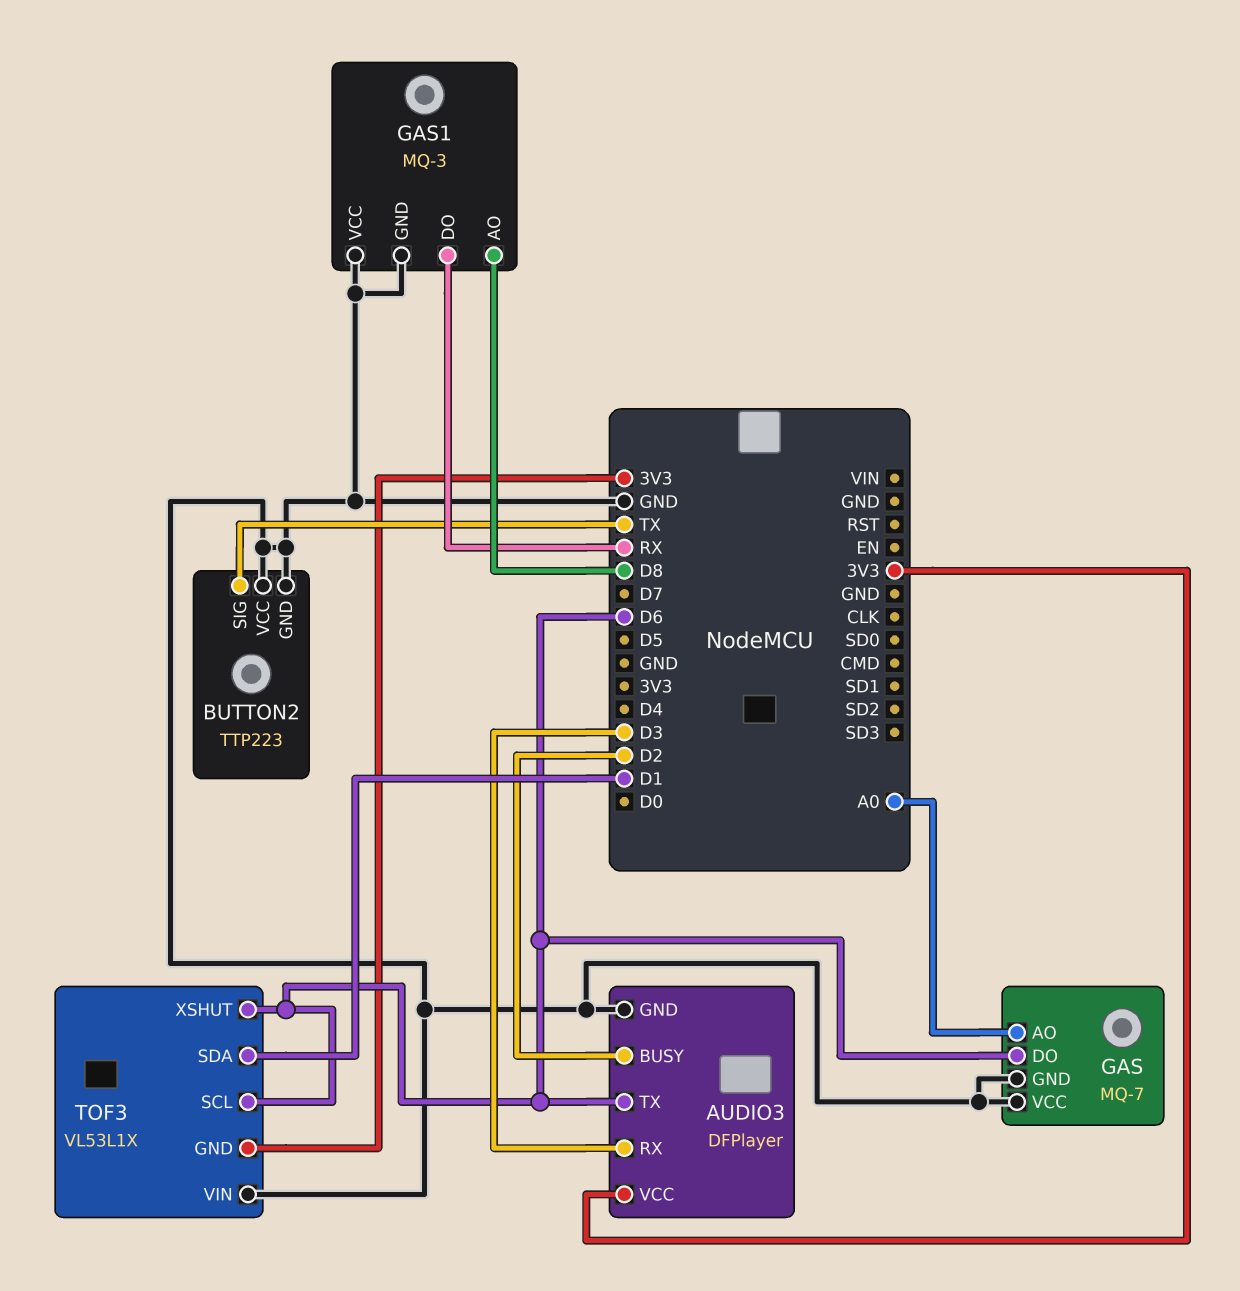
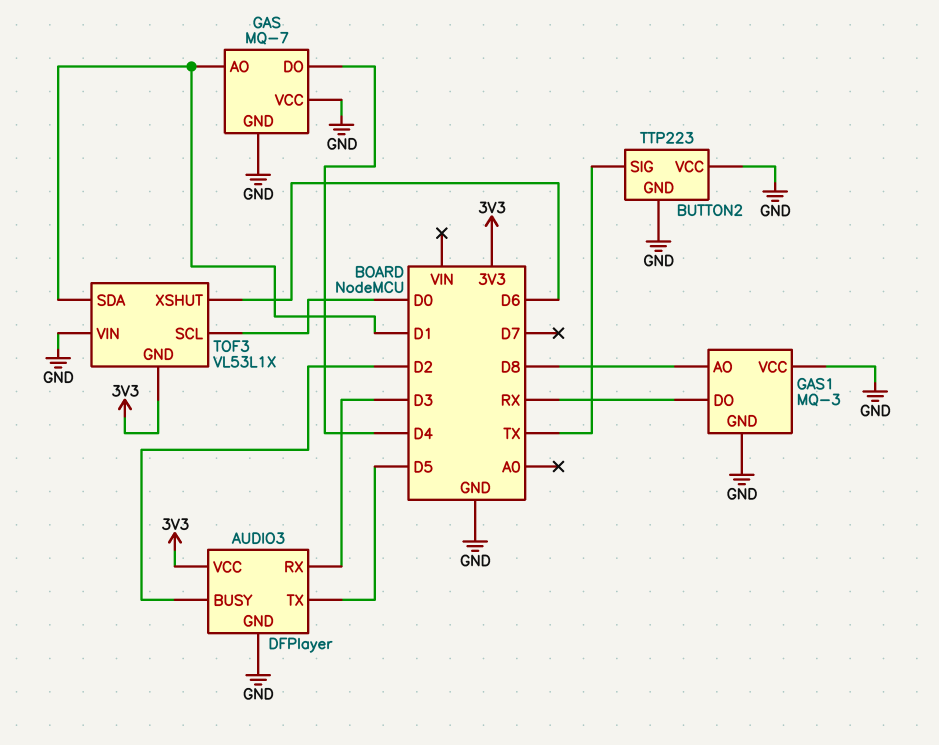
AUDIO3 pin TX: D6 -> D5
GAS pin AO: A0 -> D1
GAS pin DO: D6 -> D4
TOF3 pin SCL: D6 -> D0

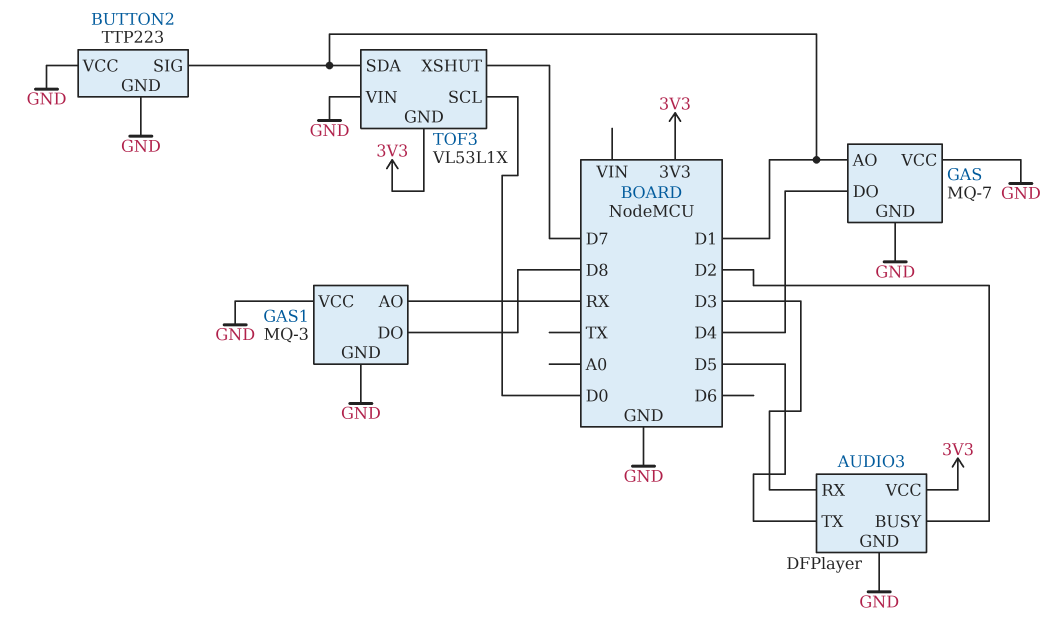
BUTTON2 pin SIG: TX -> D1
GAS1 pin AO: D8 -> RX
GAS1 pin DO: RX -> D8
TOF3 pin XSHUT: D6 -> D7

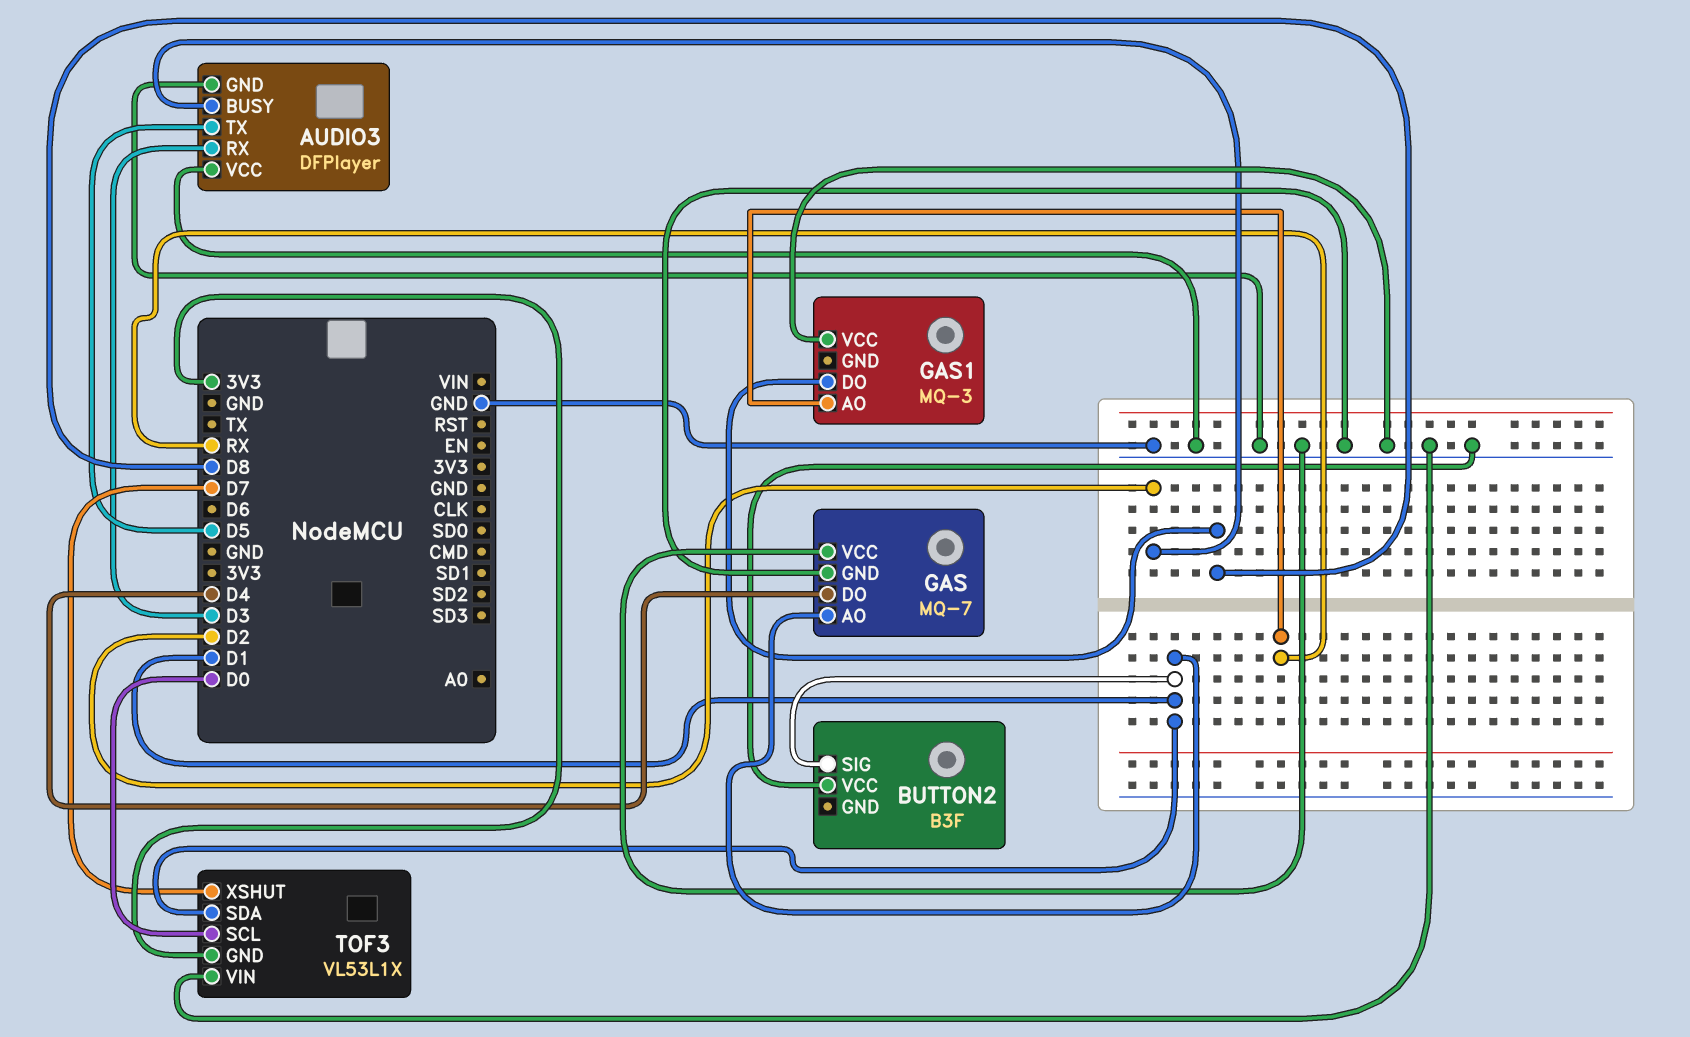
AUDIO3 pin VCC: 3V3 -> GND
BUTTON2: TTP223 -> B3F
BUTTON2 pin GND: GND -> none
GAS1 pin GND: GND -> none

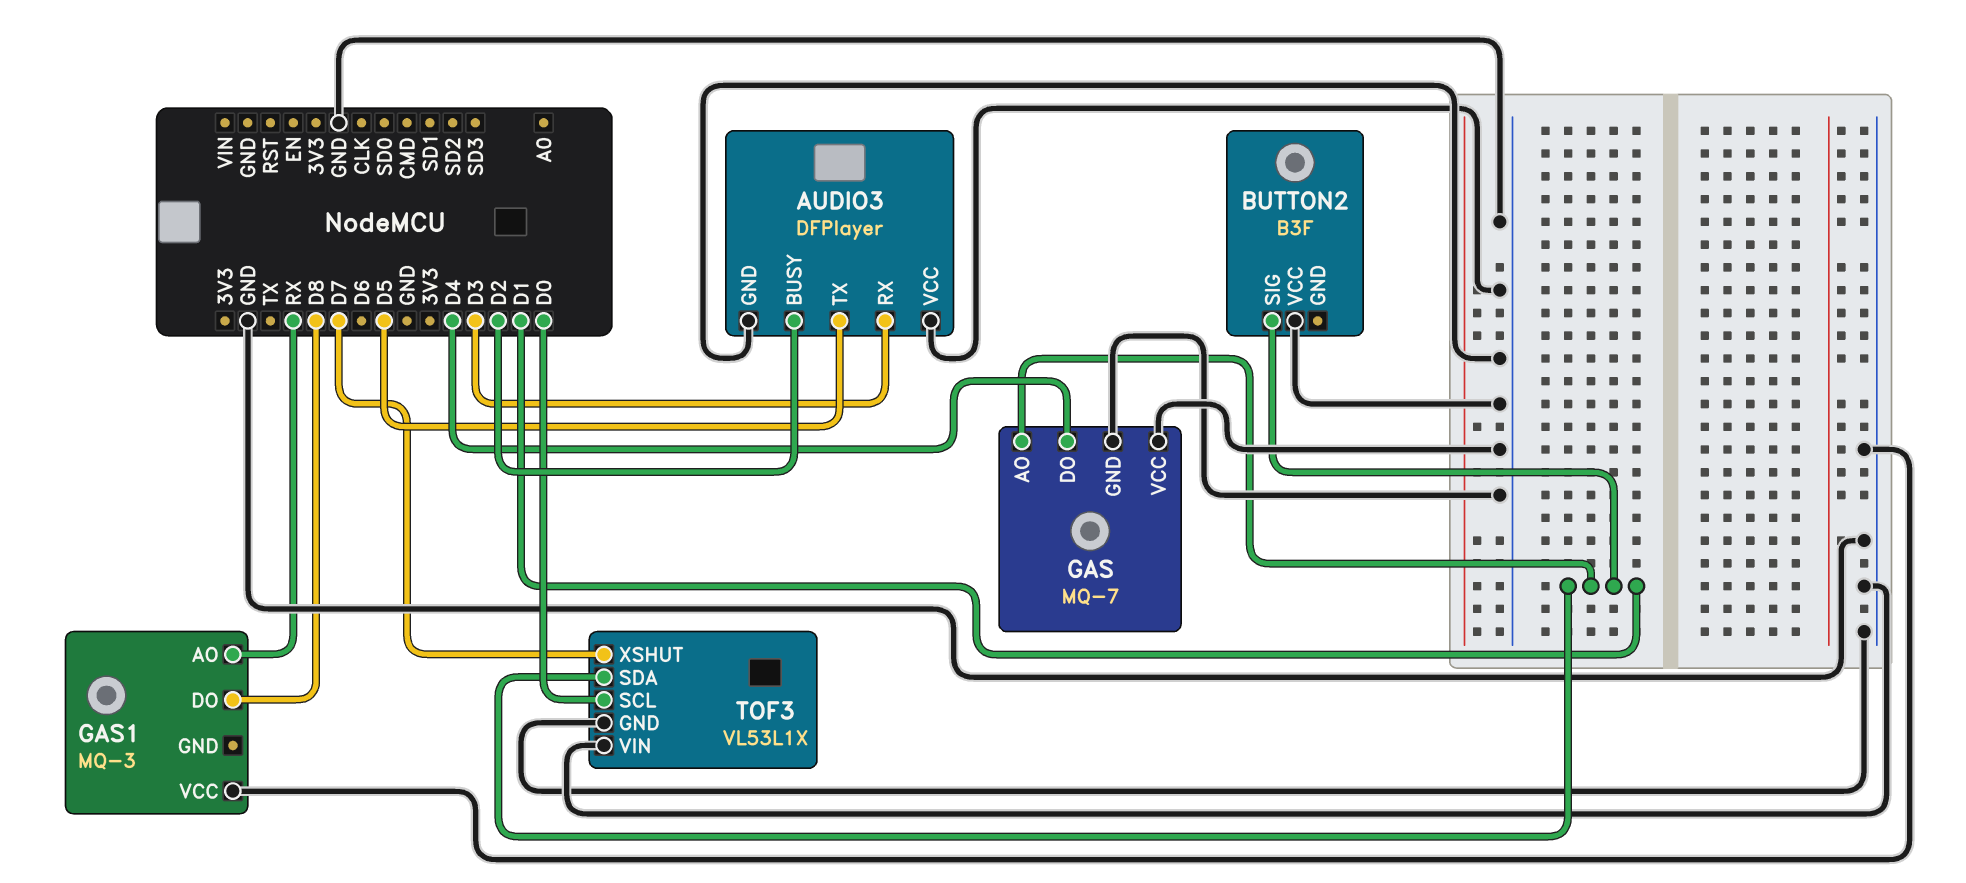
TOF3 pin GND: 3V3 -> GND

